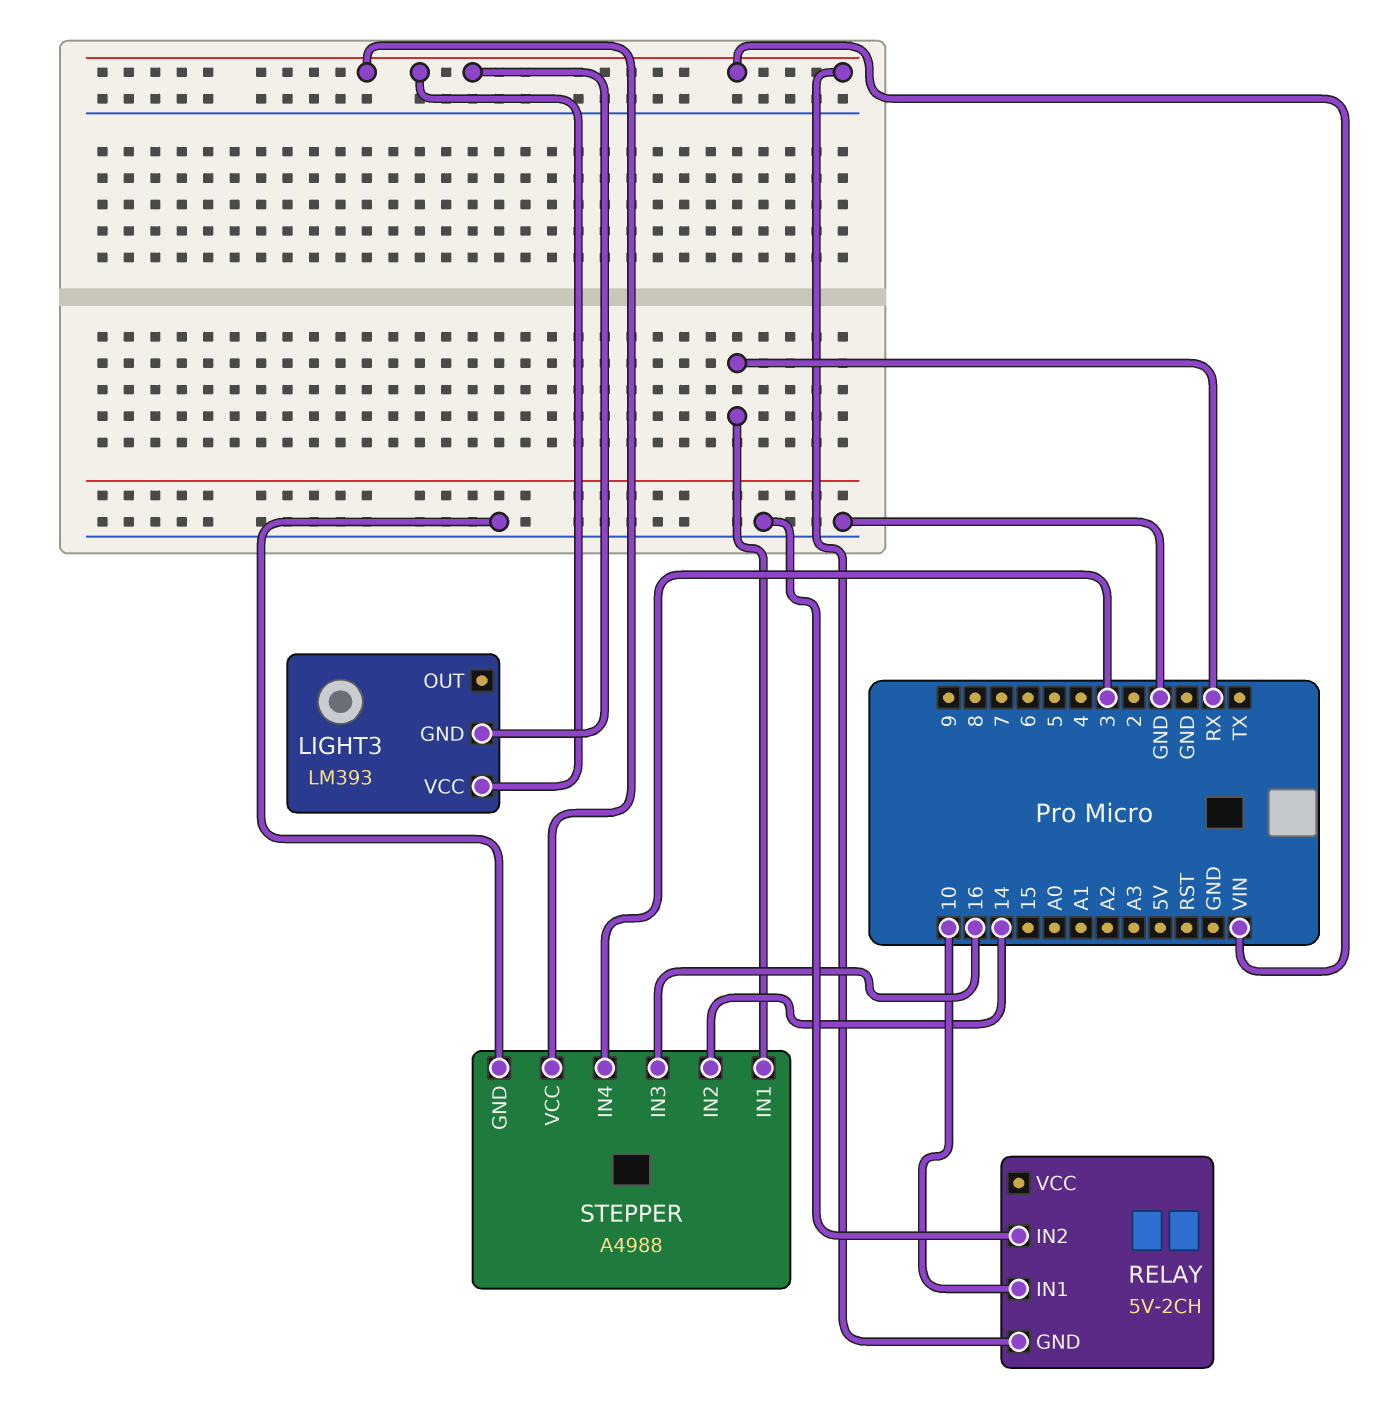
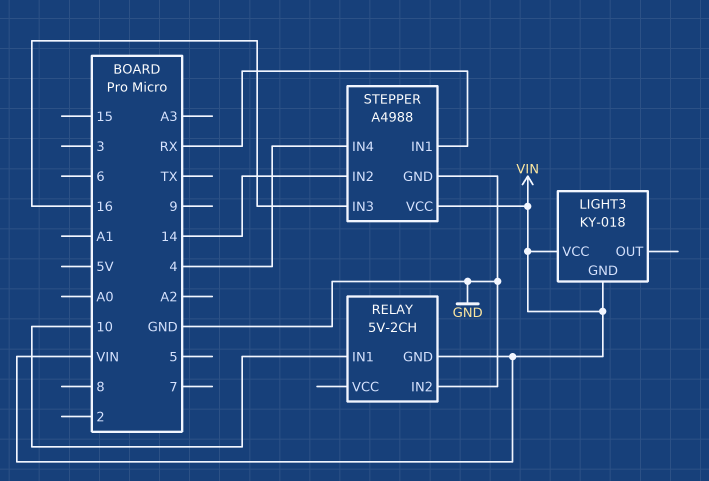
LIGHT3: LM393 -> KY-018
STEPPER pin IN4: 3 -> 4

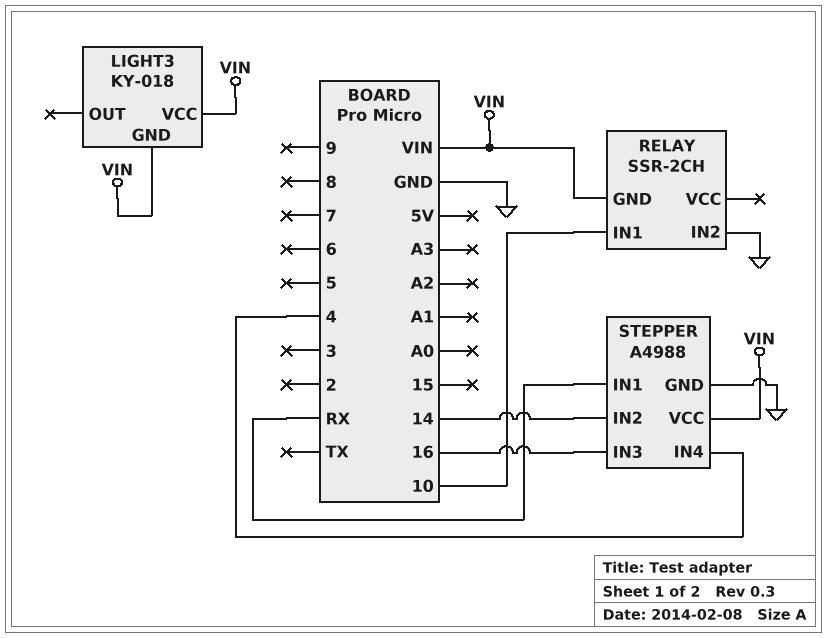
RELAY: 5V-2CH -> SSR-2CH

